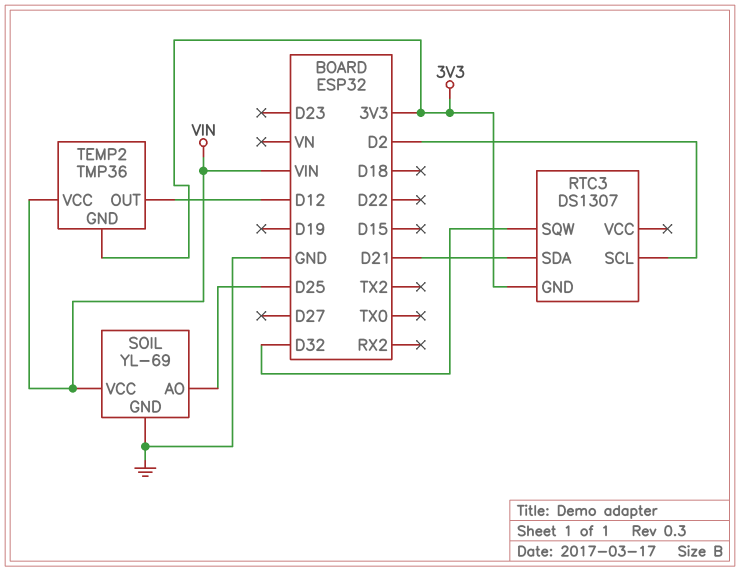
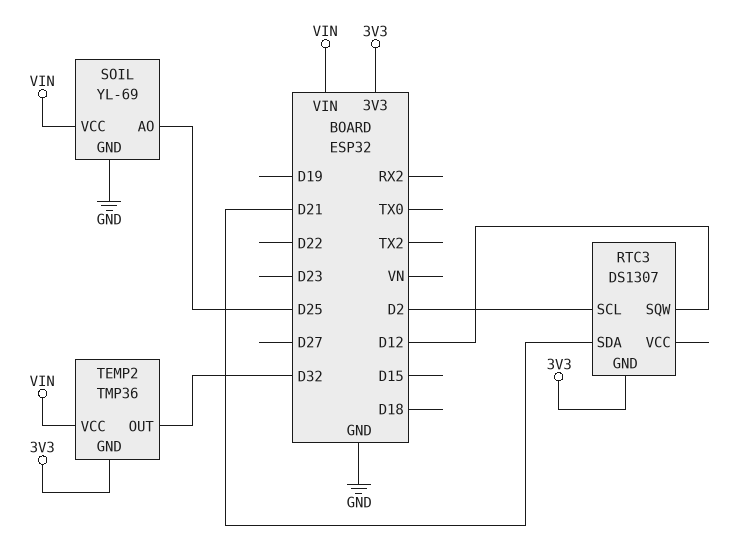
RTC3 pin SQW: D32 -> D12
TEMP2 pin OUT: D12 -> D32

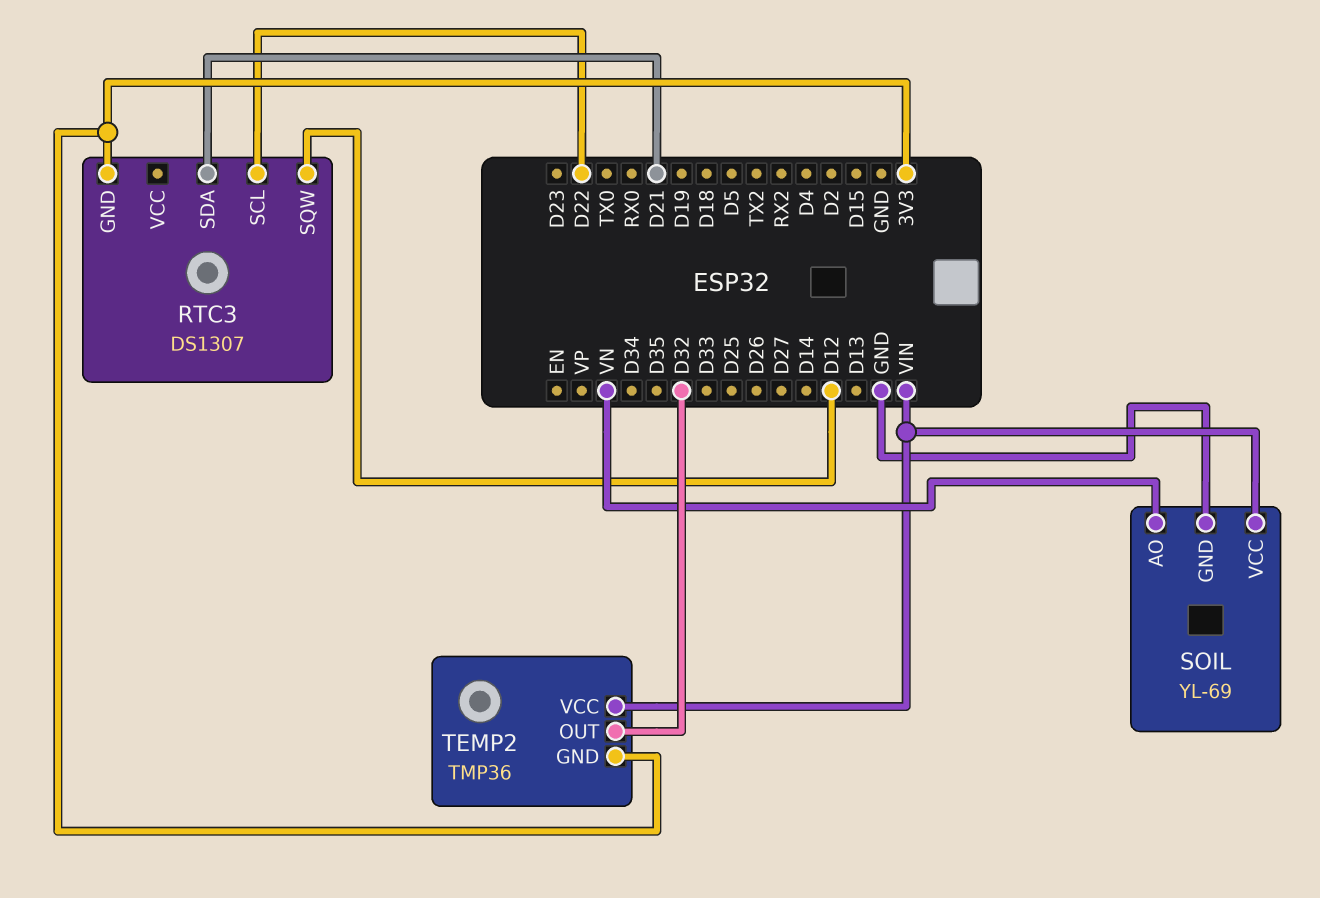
RTC3 pin SCL: D2 -> D22
SOIL pin AO: D25 -> VN

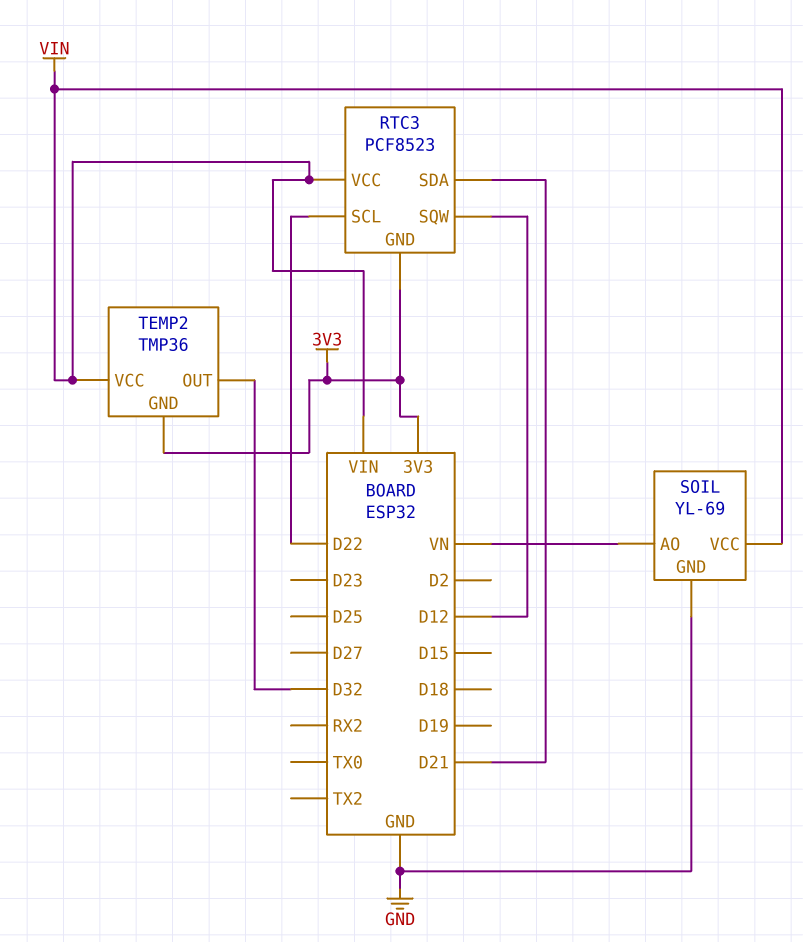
RTC3: DS1307 -> PCF8523
RTC3 pin VCC: none -> VIN

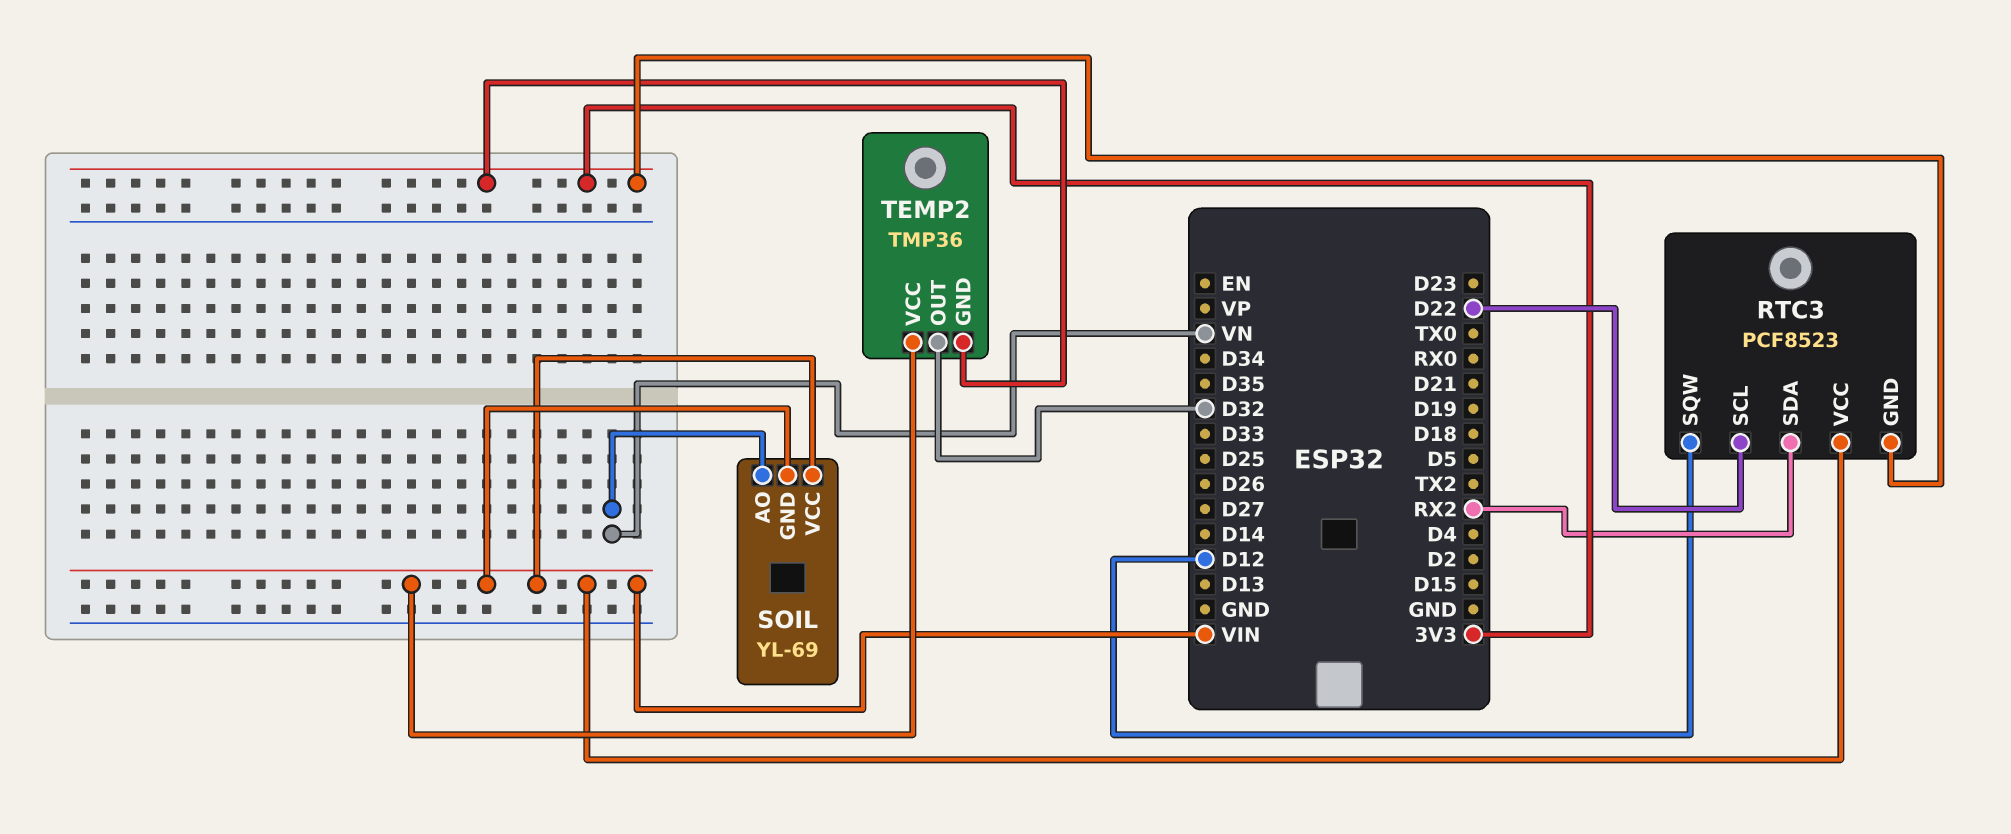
RTC3 pin SDA: D21 -> RX2
SOIL pin GND: GND -> VIN

